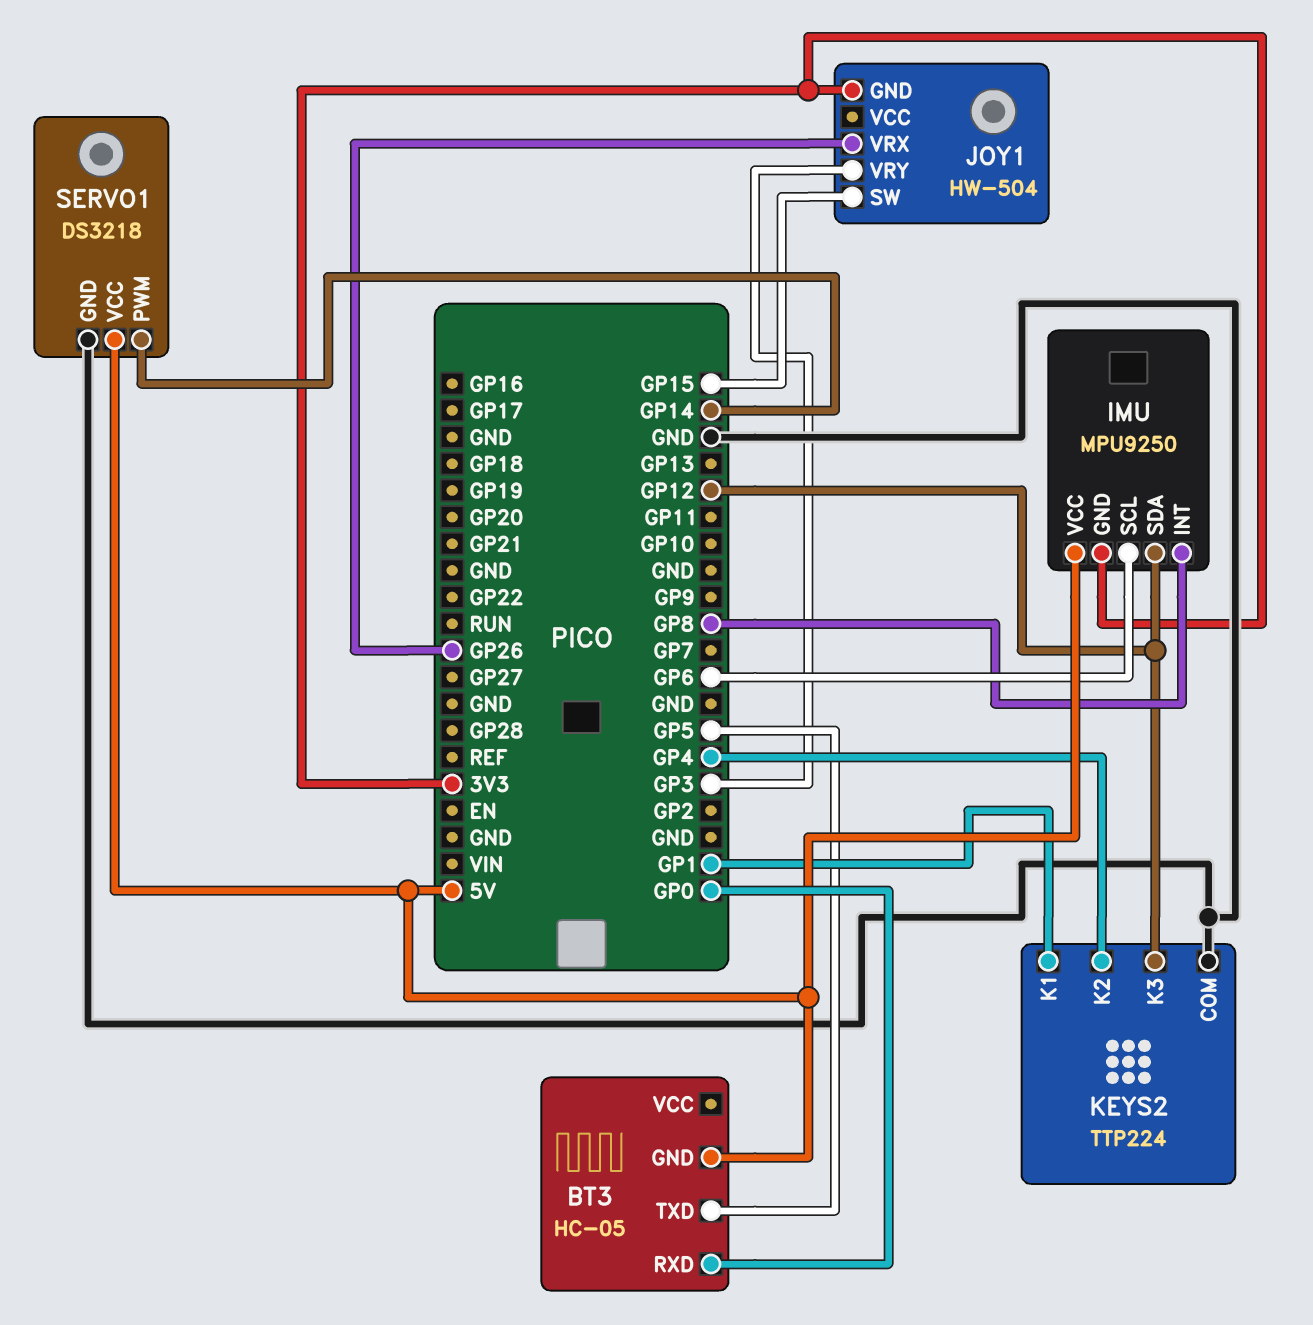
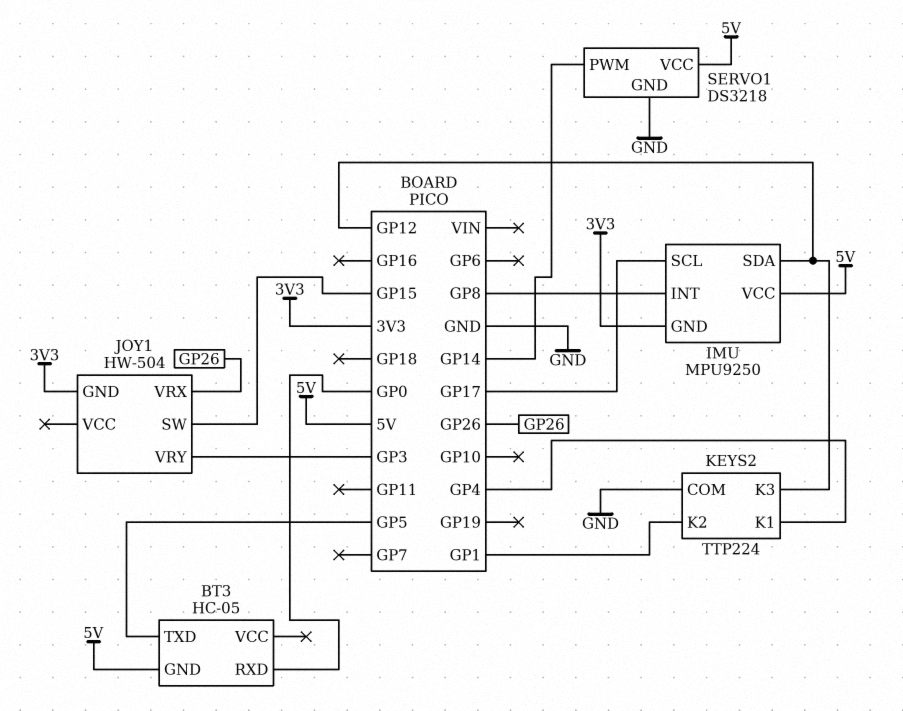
IMU pin SCL: GP6 -> GP17
KEYS2 pin K1: GP1 -> GP4
KEYS2 pin K2: GP4 -> GP1

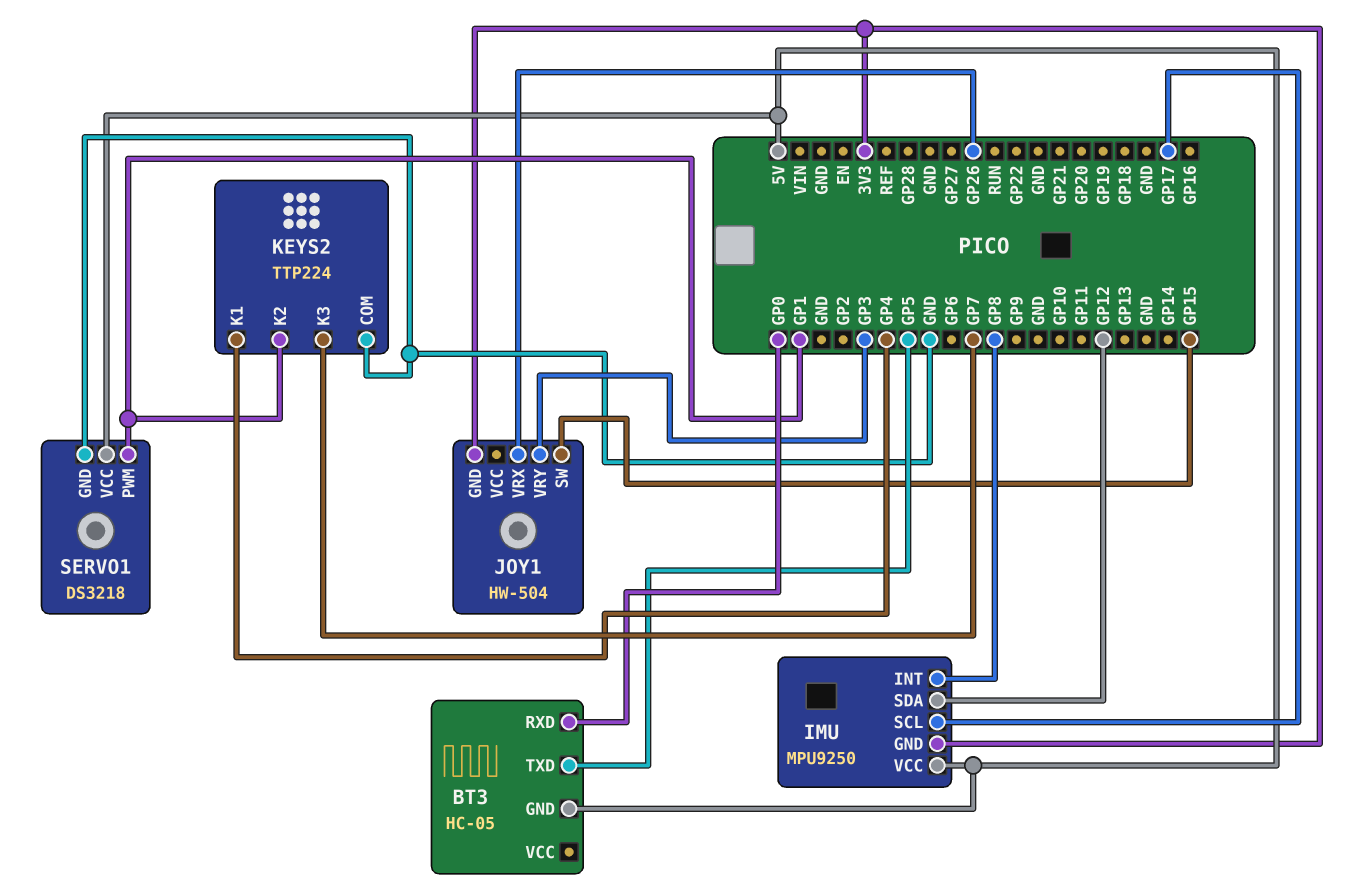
KEYS2 pin K3: GP12 -> GP7
SERVO1 pin PWM: GP14 -> GP1

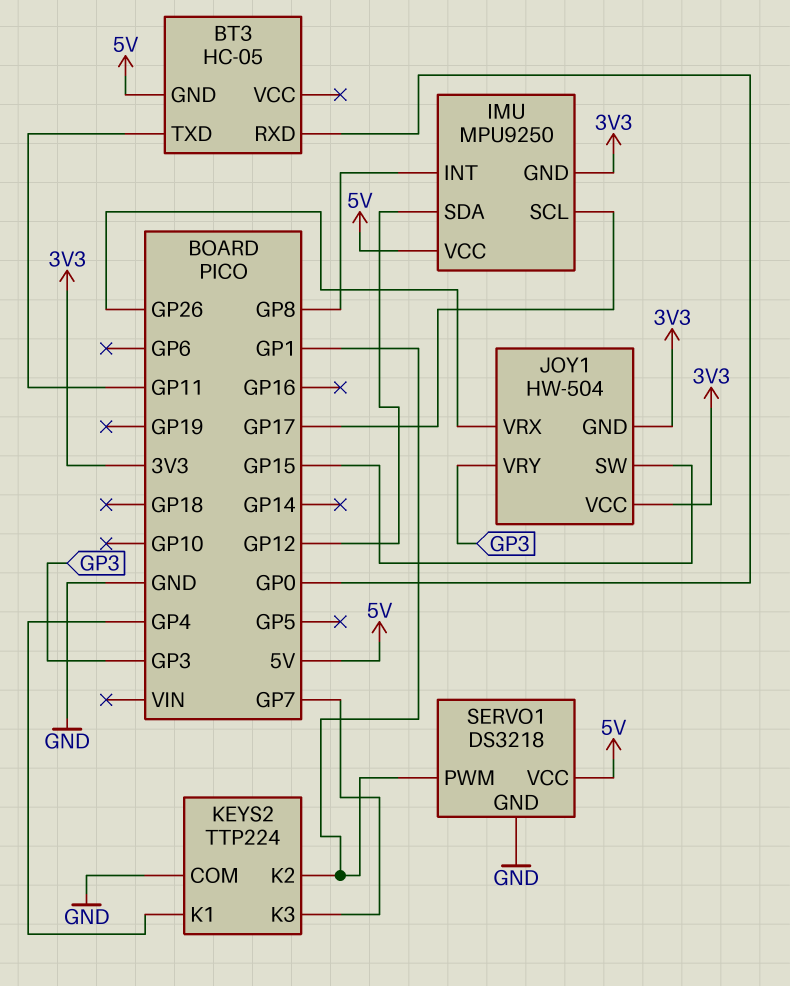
BT3 pin TXD: GP5 -> GP11
JOY1 pin VCC: none -> 3V3

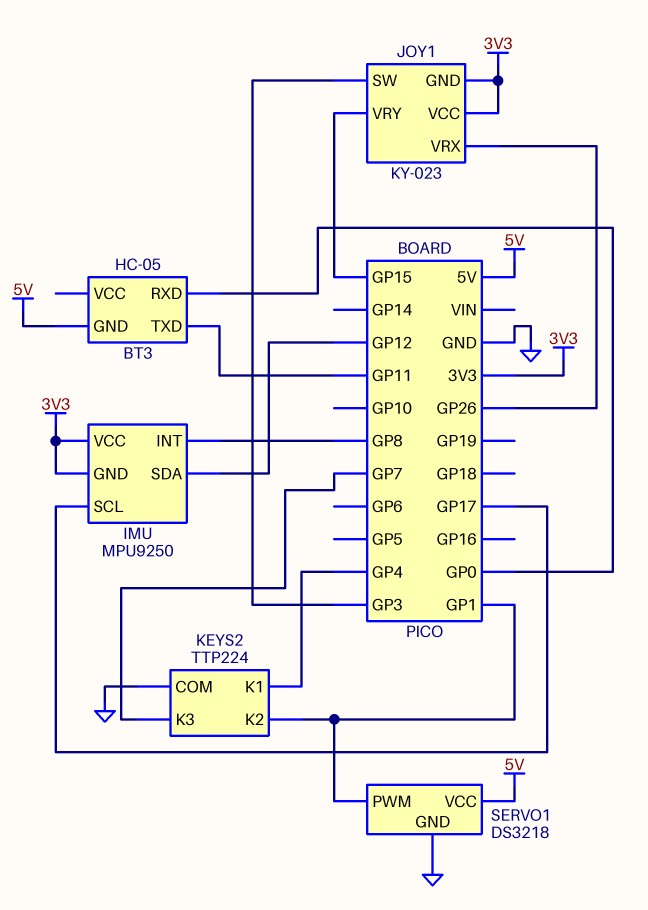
IMU pin VCC: 5V -> 3V3
JOY1: HW-504 -> KY-023
JOY1 pin SW: GP15 -> GP3
JOY1 pin VRY: GP3 -> GP15

